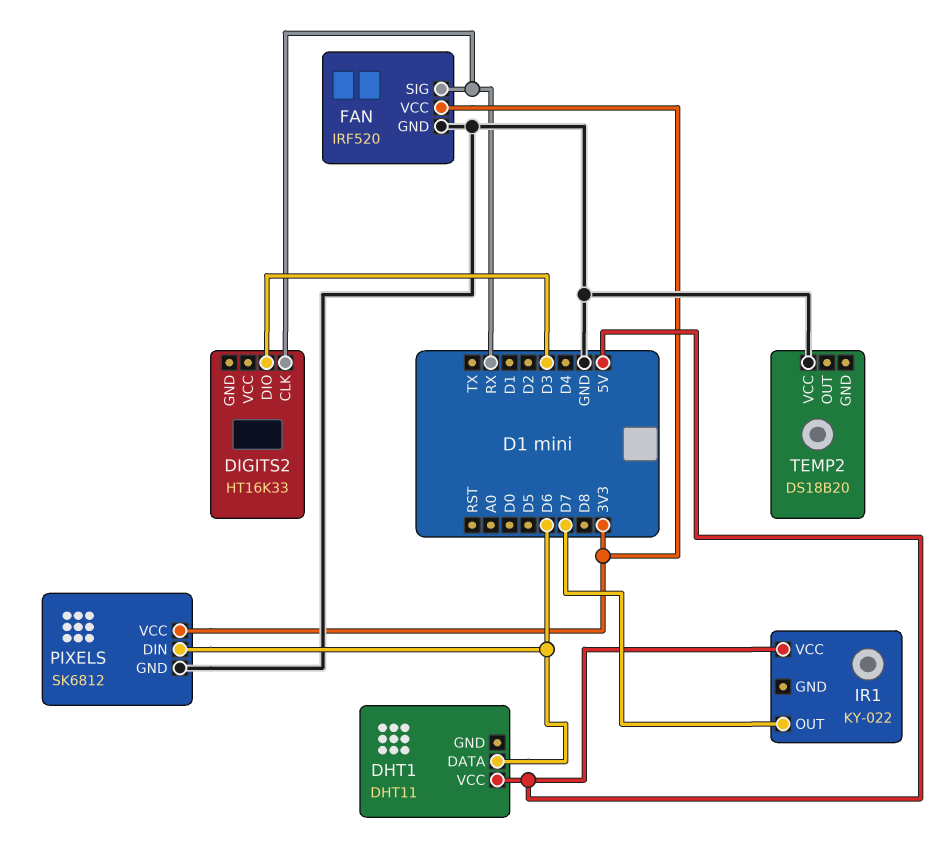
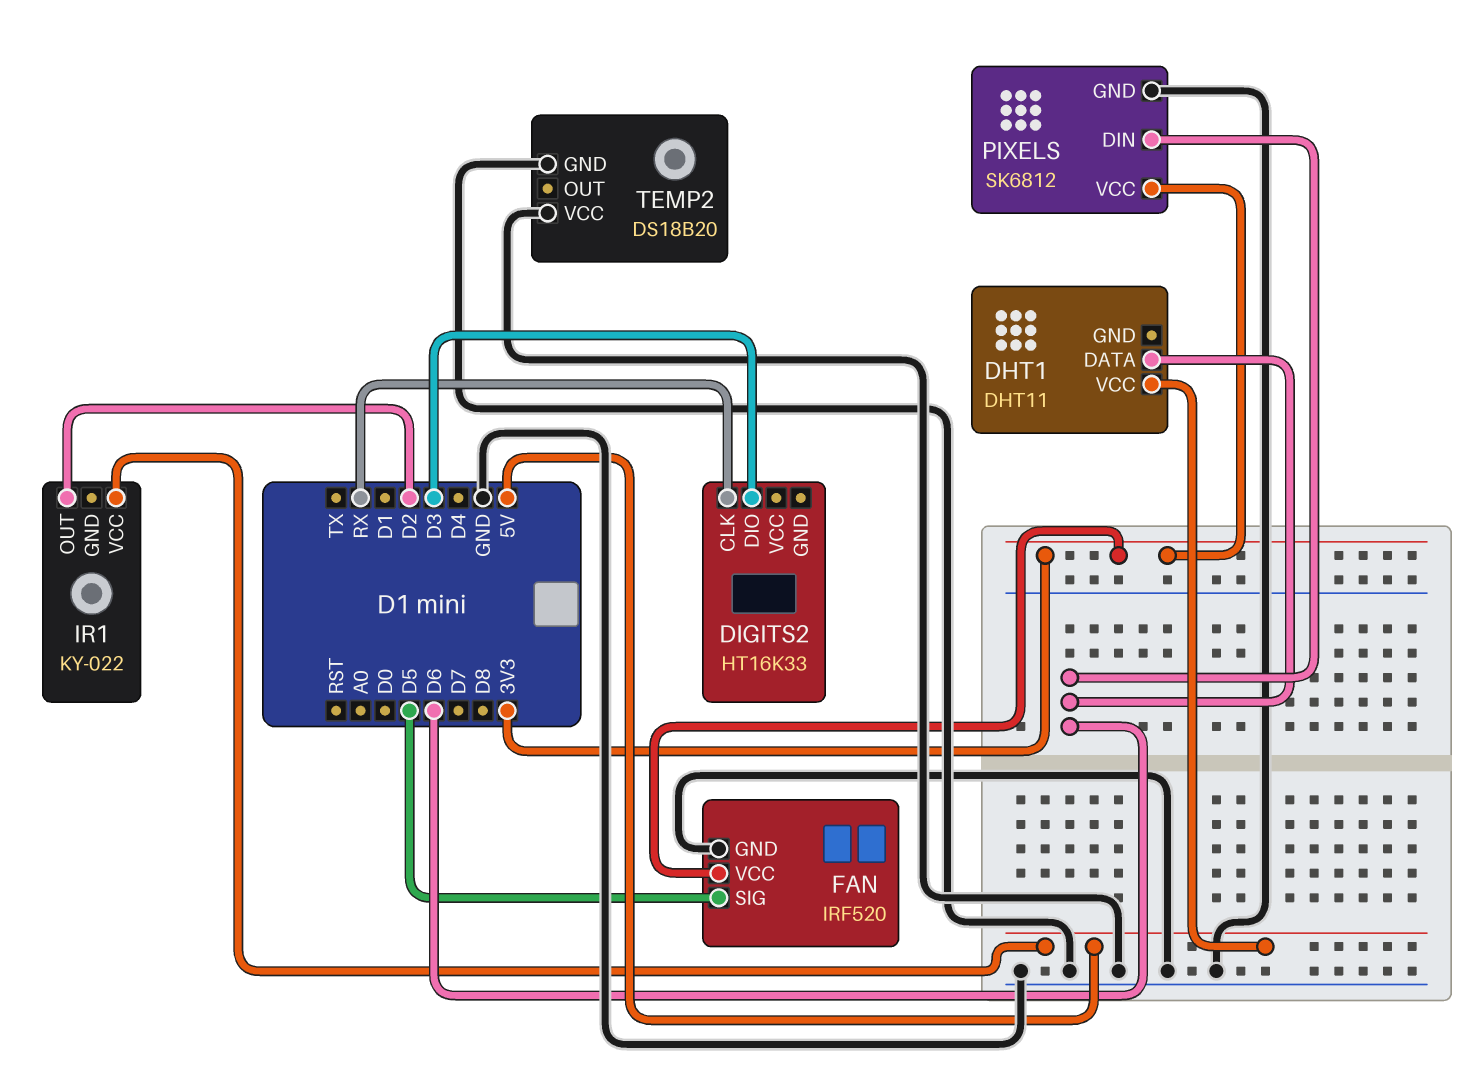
FAN pin SIG: RX -> D5
IR1 pin OUT: D7 -> D2
TEMP2 pin GND: none -> GND

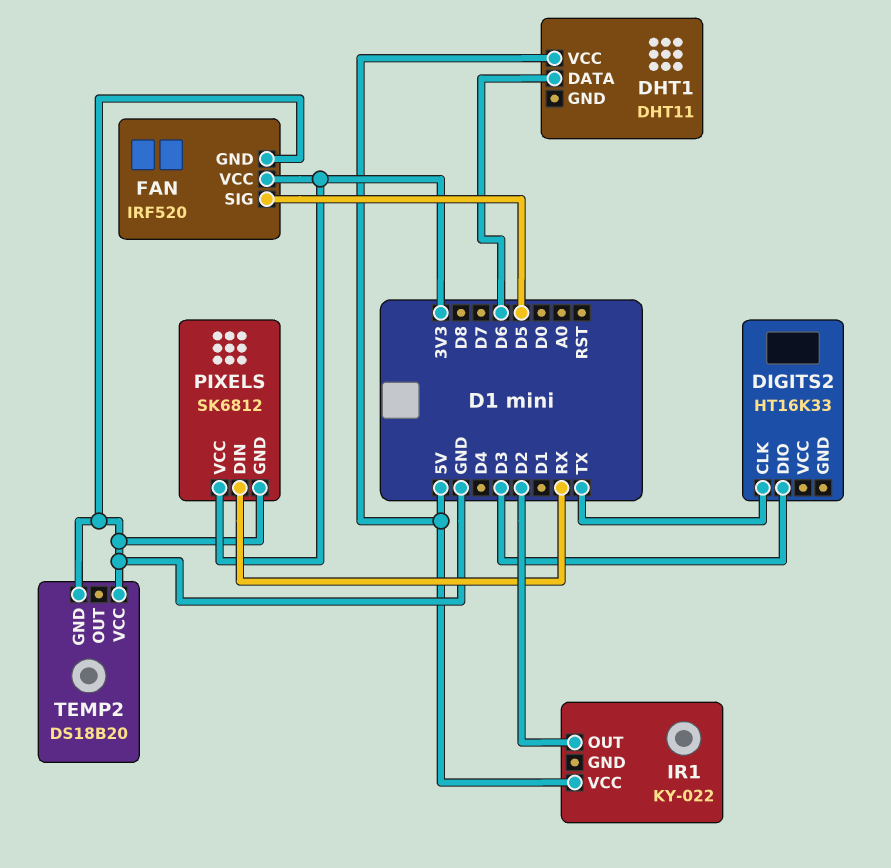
DIGITS2 pin CLK: RX -> TX
PIXELS pin DIN: D6 -> RX

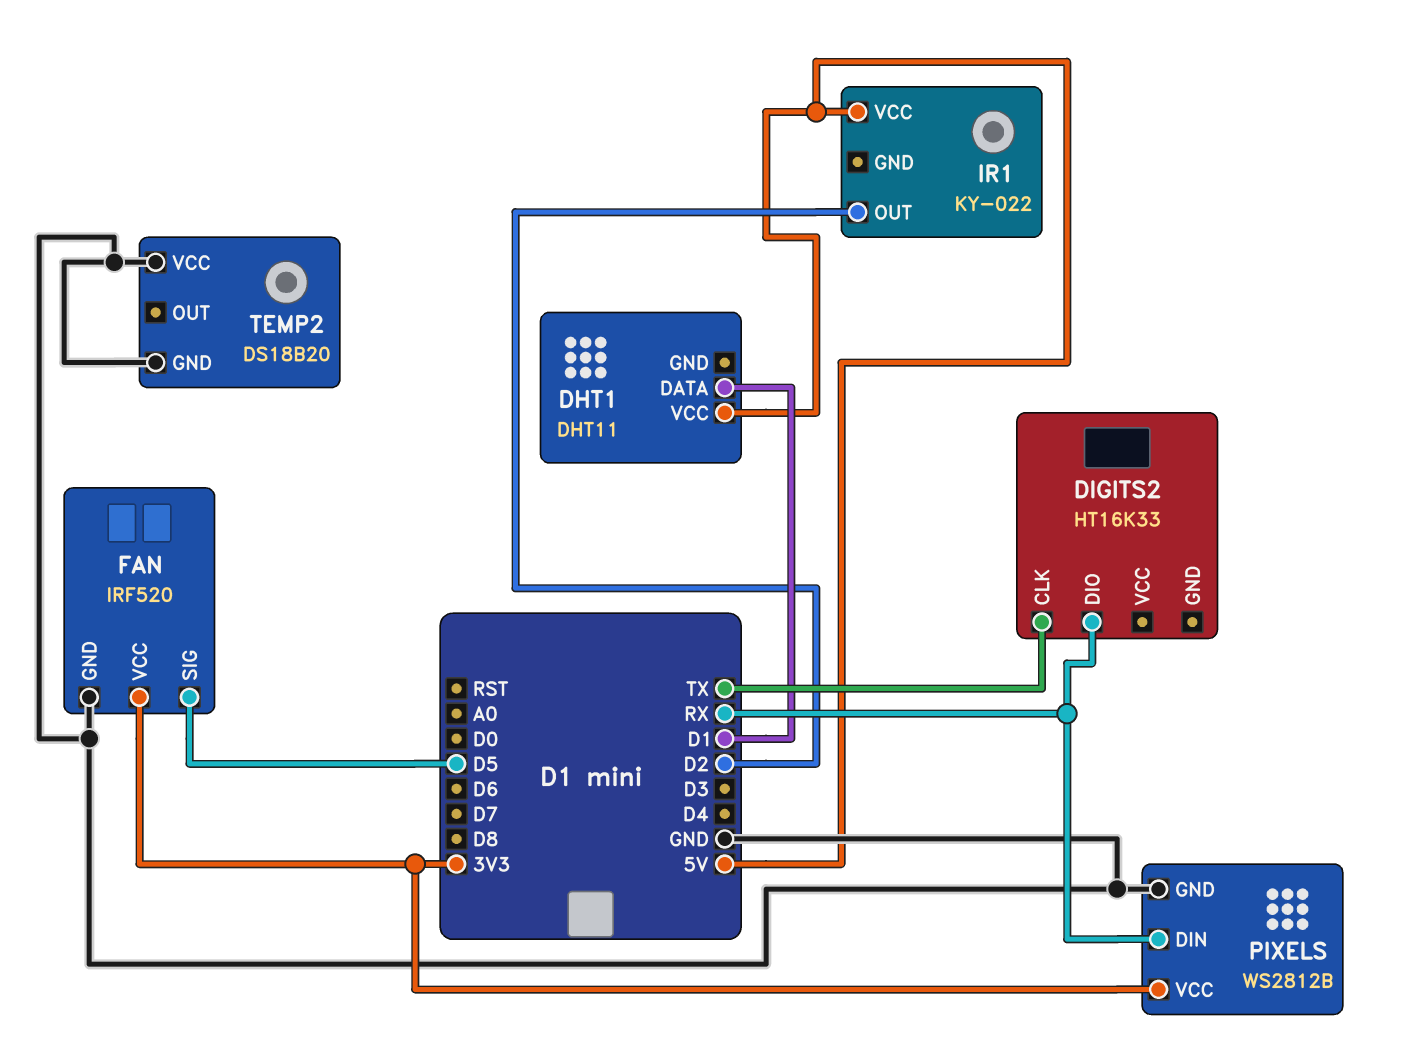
DHT1 pin DATA: D6 -> D1
DIGITS2 pin DIO: D3 -> RX
PIXELS: SK6812 -> WS2812B

